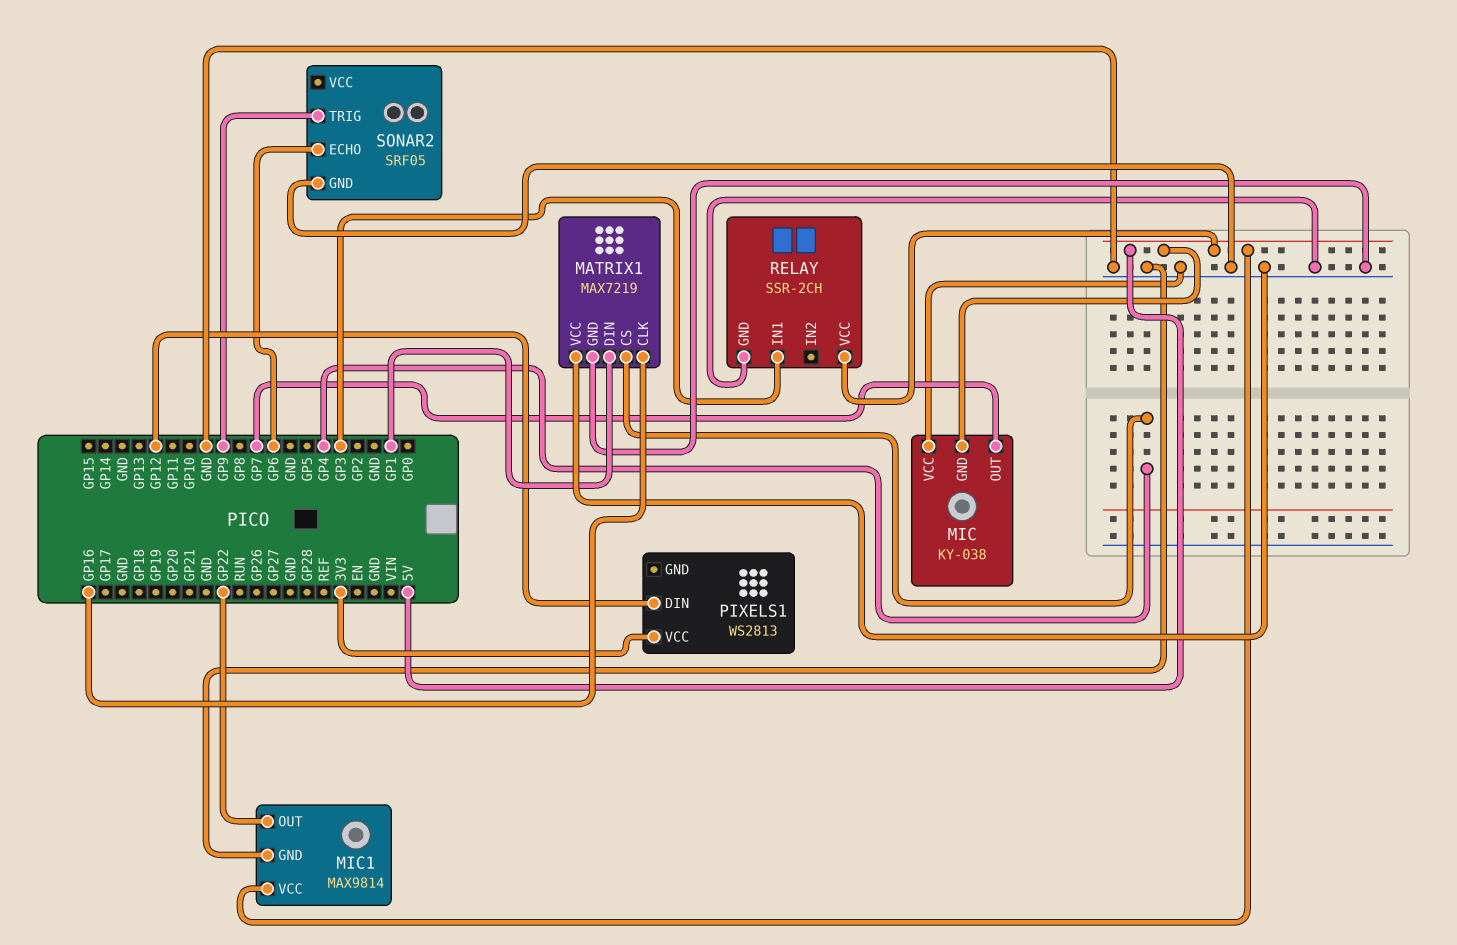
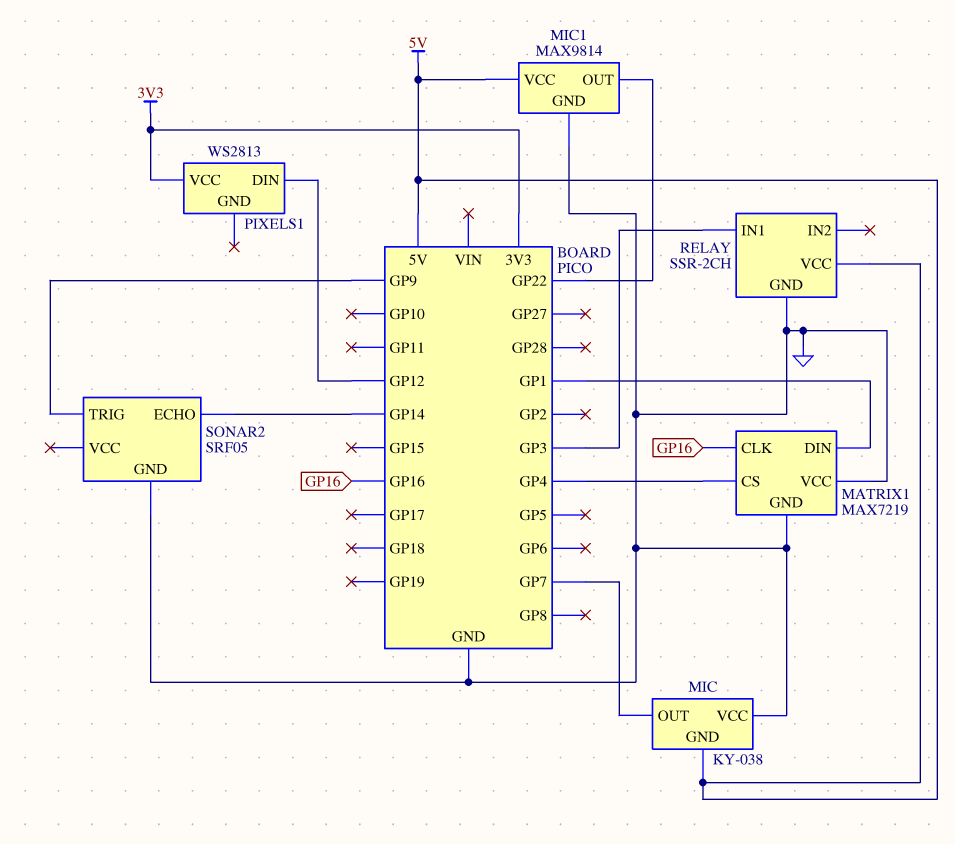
SONAR2 pin ECHO: GP6 -> GP14

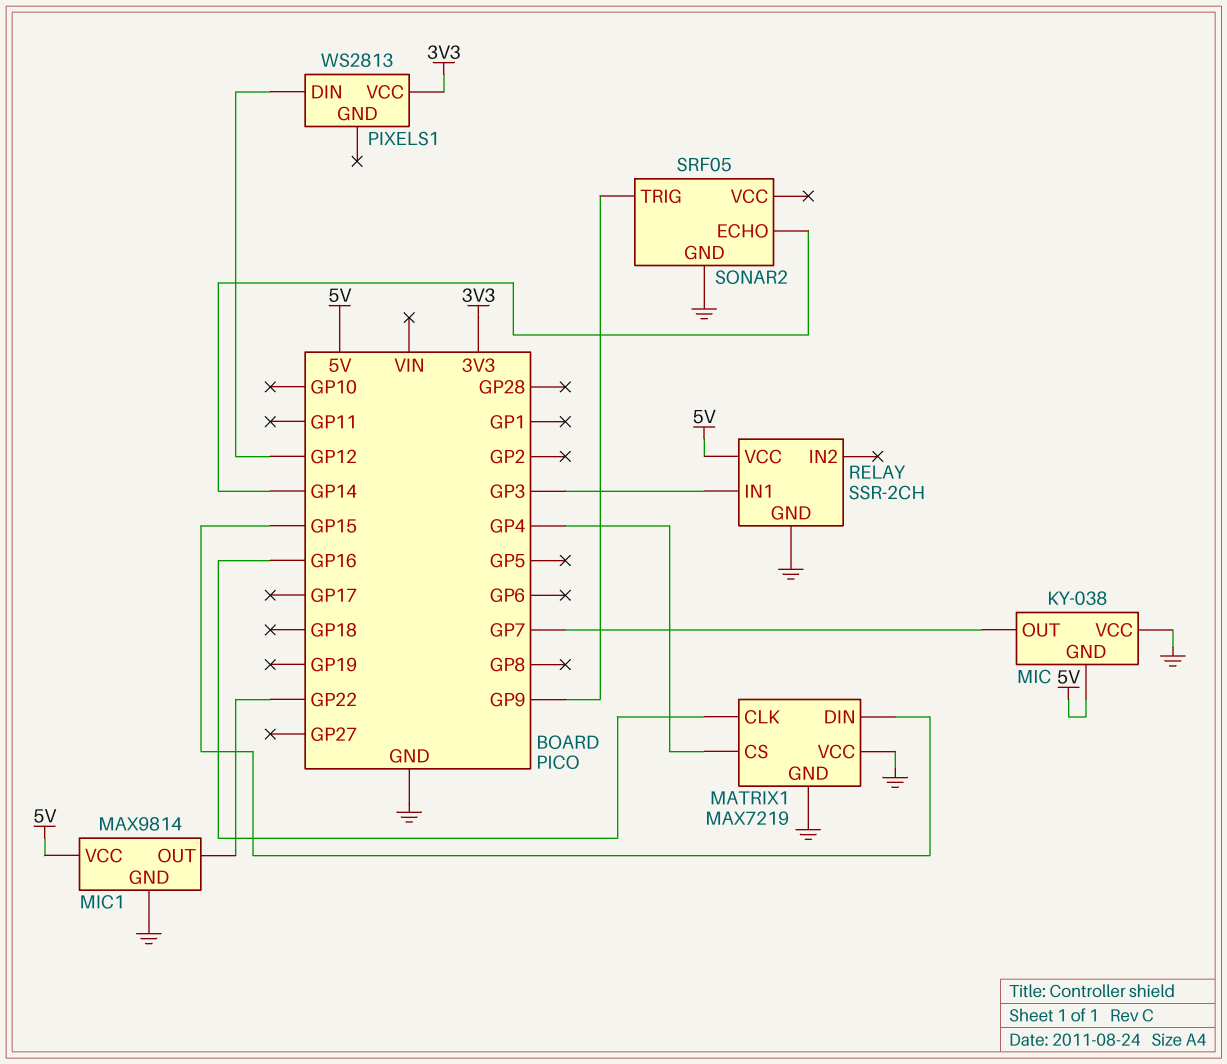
MATRIX1 pin DIN: GP1 -> GP15

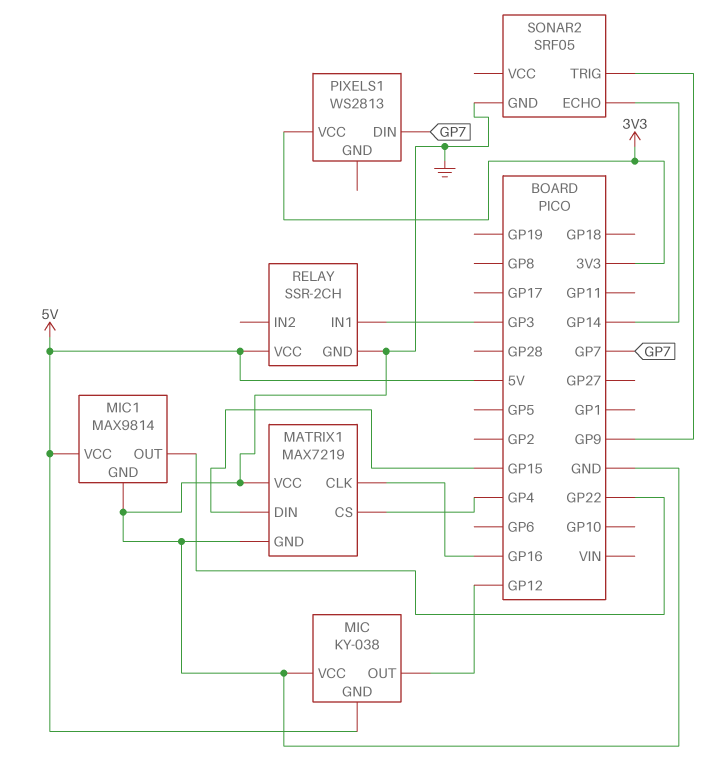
MIC pin OUT: GP7 -> GP12
PIXELS1 pin DIN: GP12 -> GP7

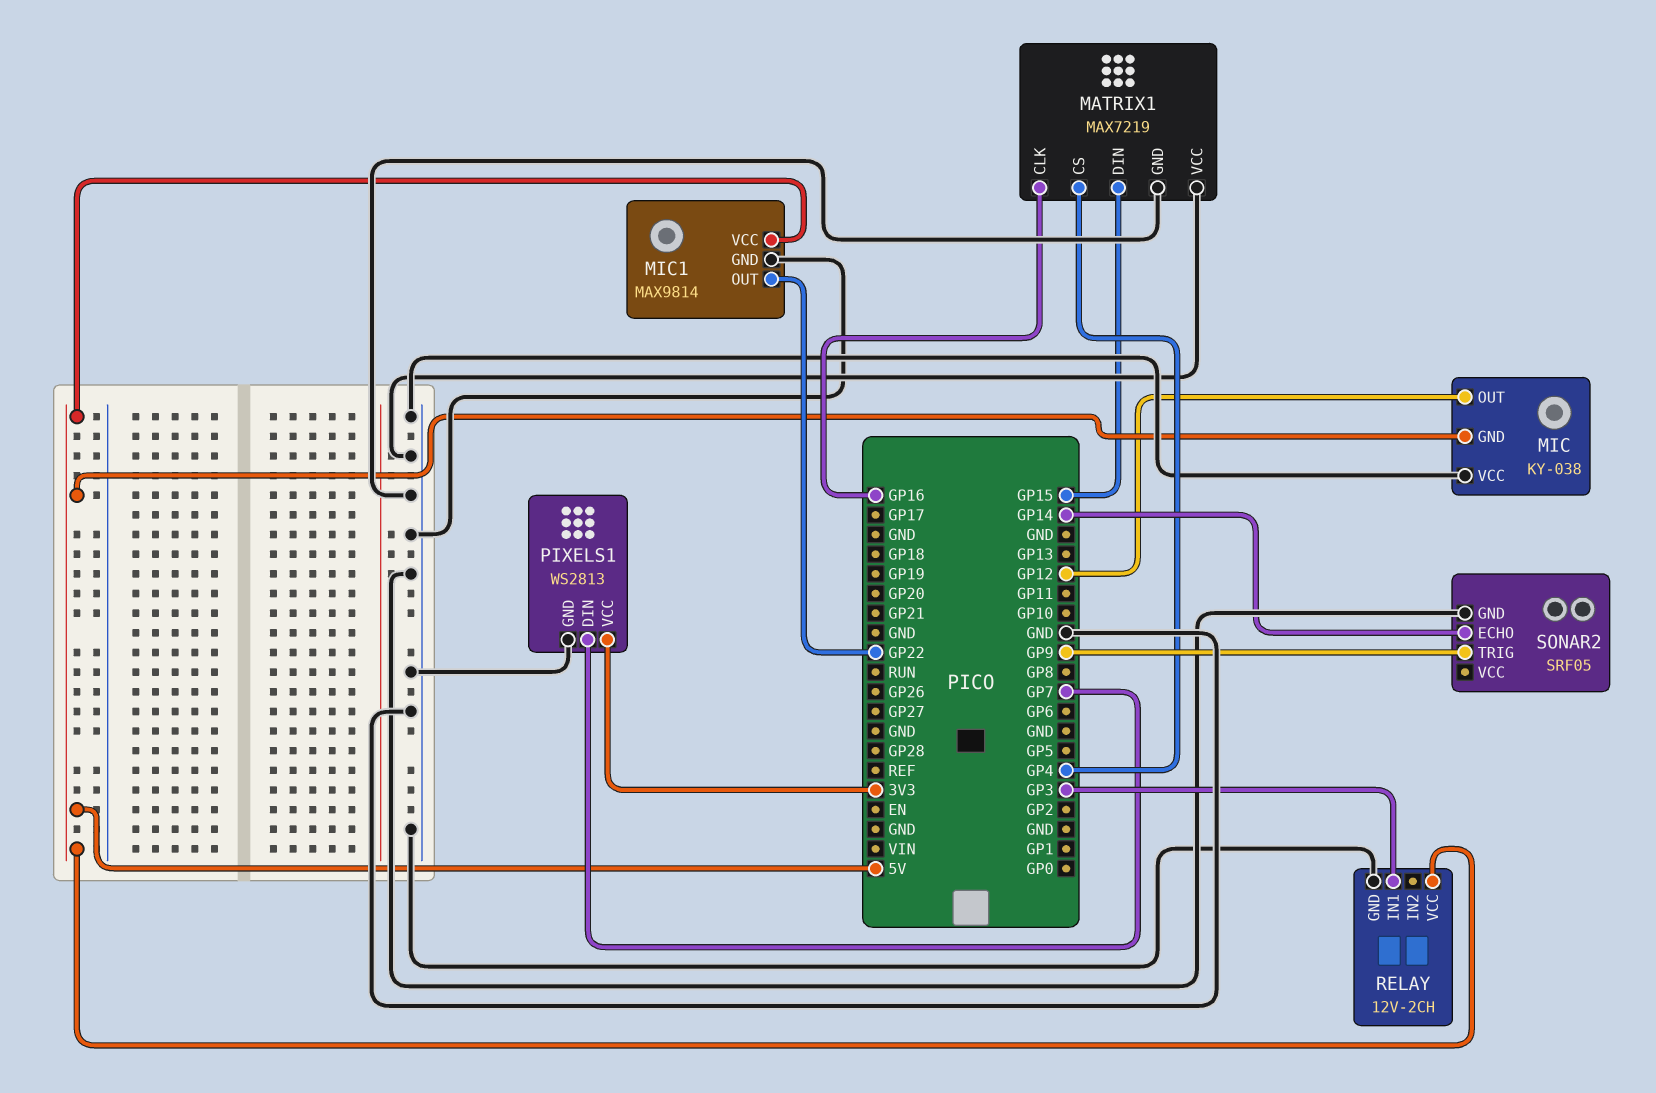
PIXELS1 pin GND: none -> GND
RELAY: SSR-2CH -> 12V-2CH

